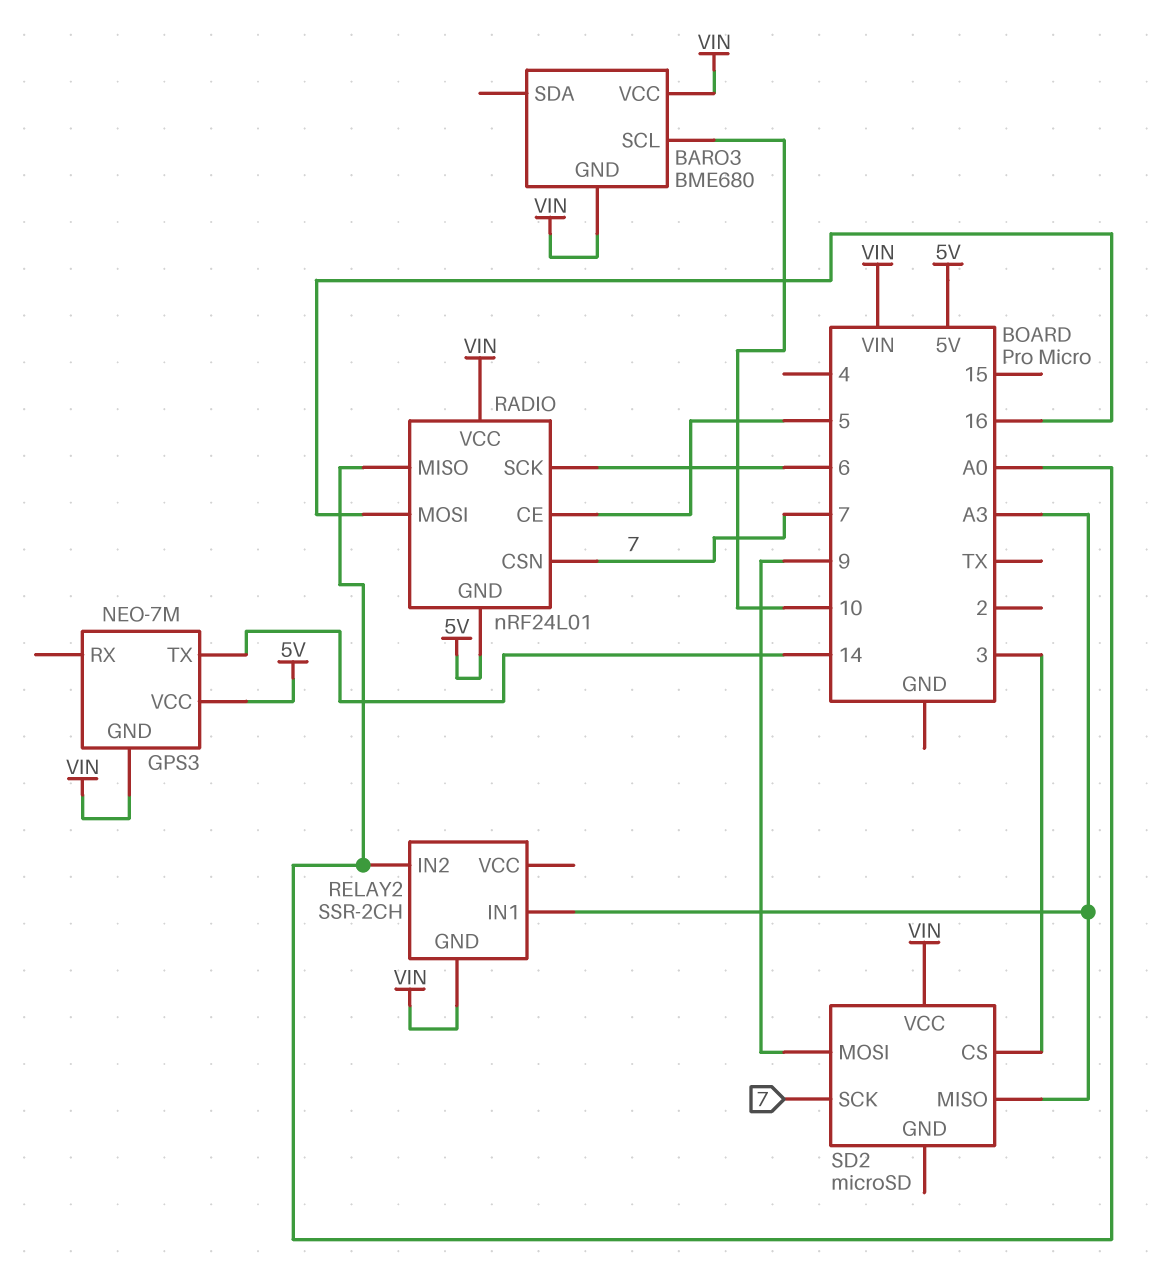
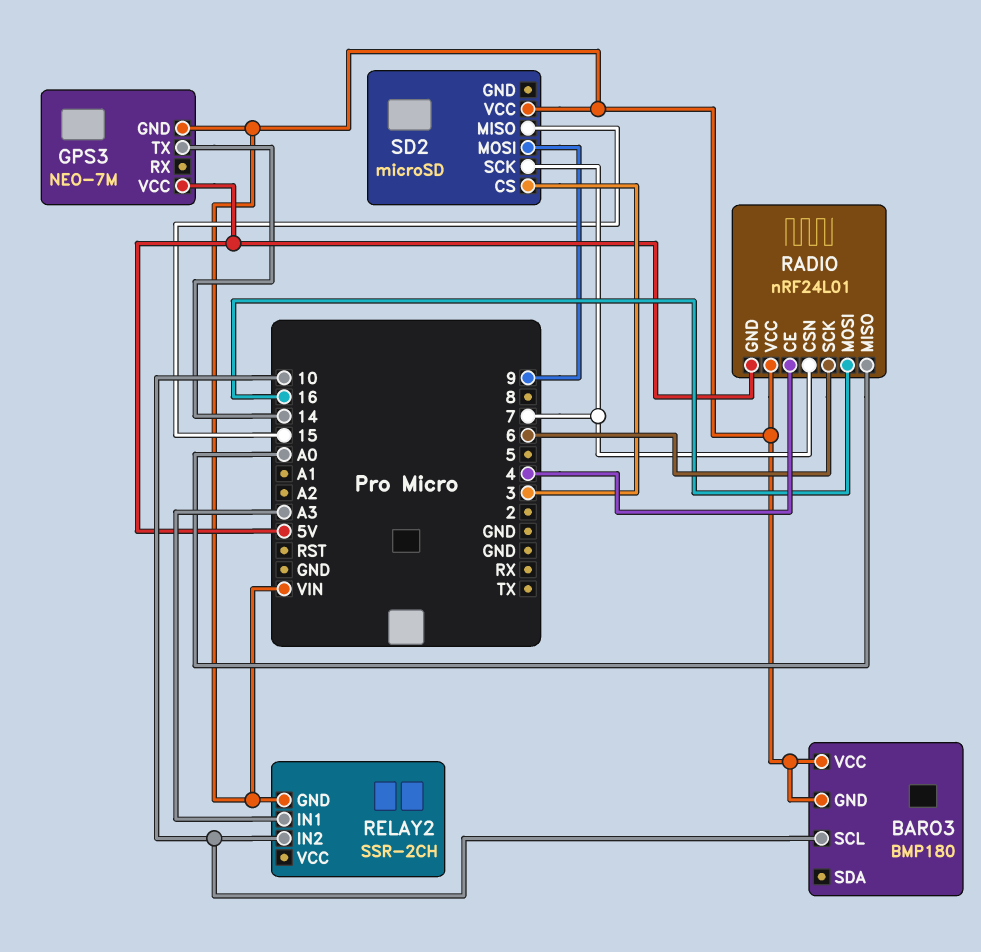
BARO3: BME680 -> BMP180
RADIO pin CE: 5 -> 4
RELAY2 pin IN2: A0 -> 10
SD2 pin MISO: A3 -> 15

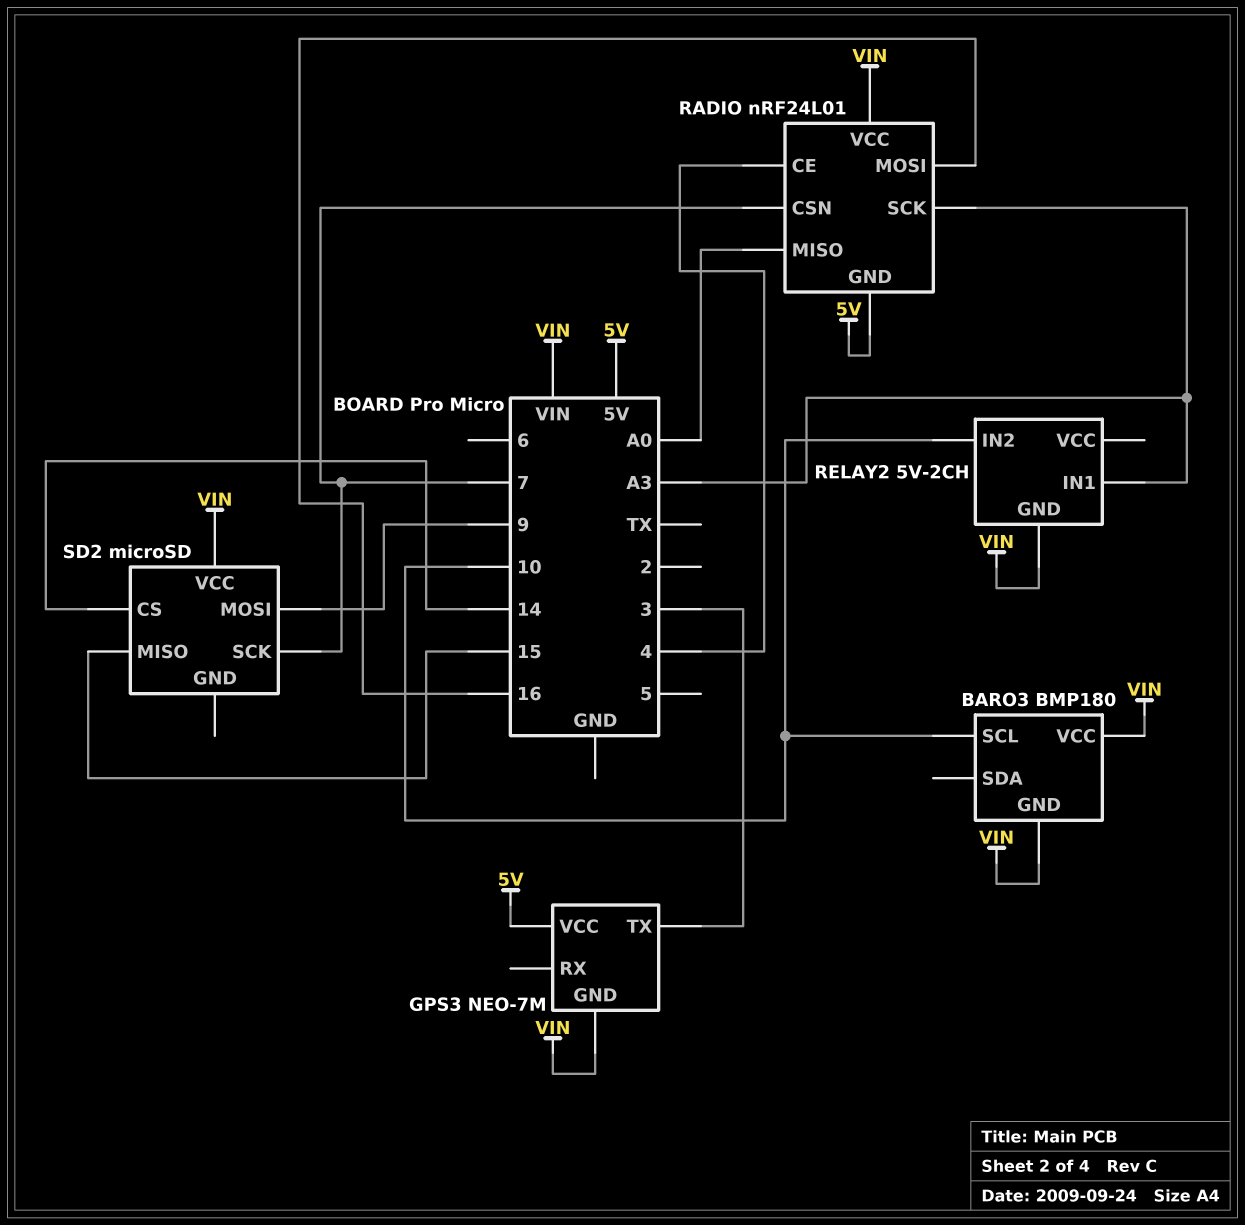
GPS3 pin TX: 14 -> 3
RADIO pin SCK: 6 -> A3
RELAY2: SSR-2CH -> 5V-2CH
SD2 pin CS: 3 -> 14

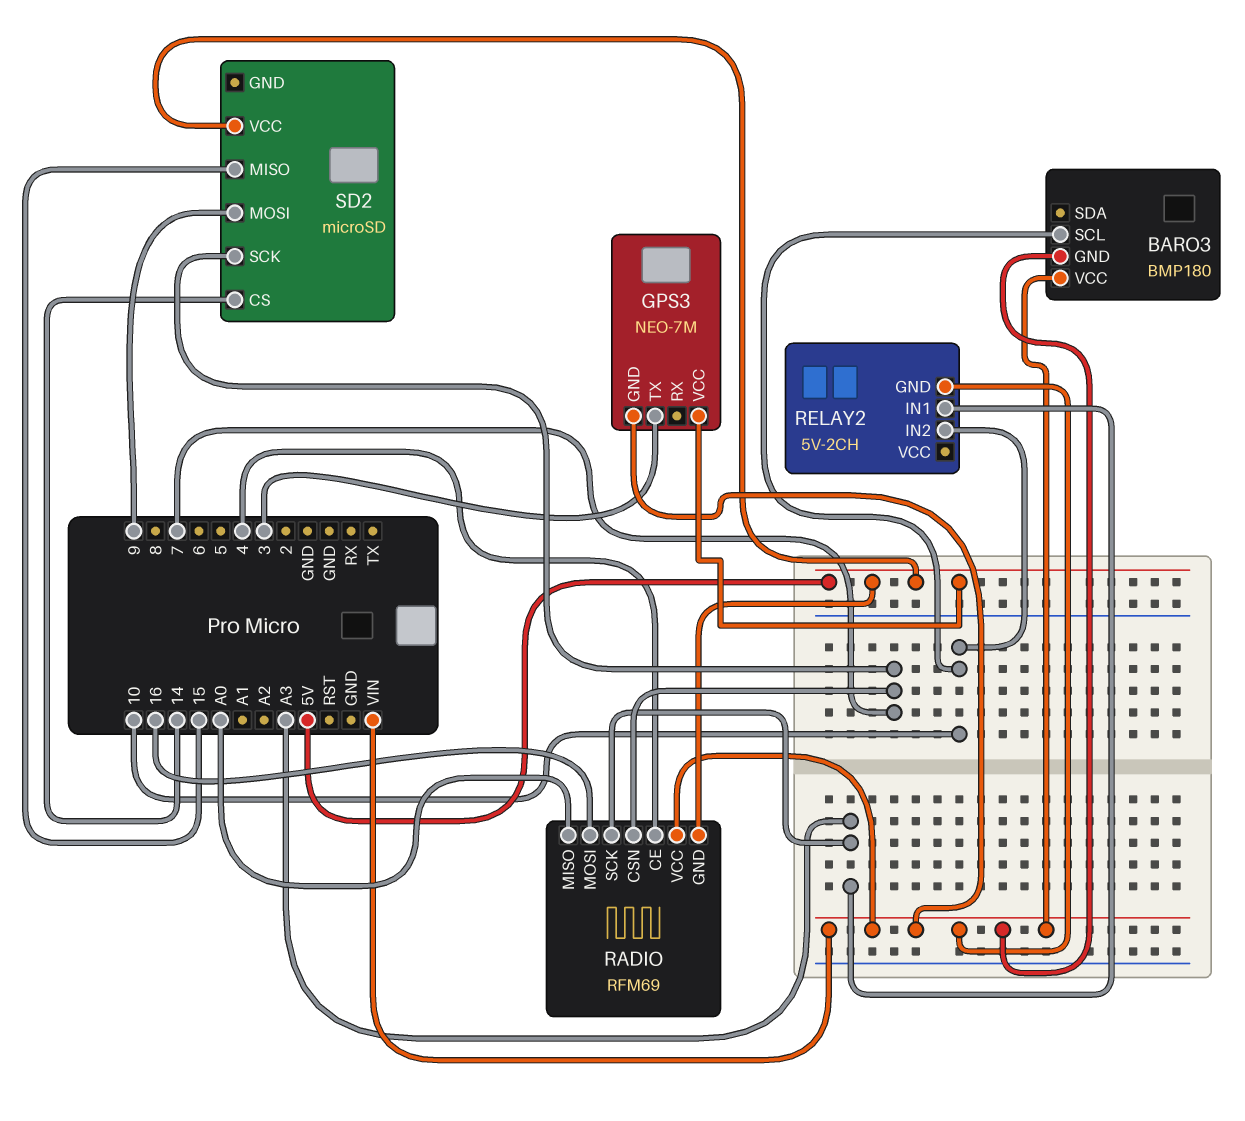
RADIO: nRF24L01 -> RFM69
SD2 pin VCC: VIN -> 5V

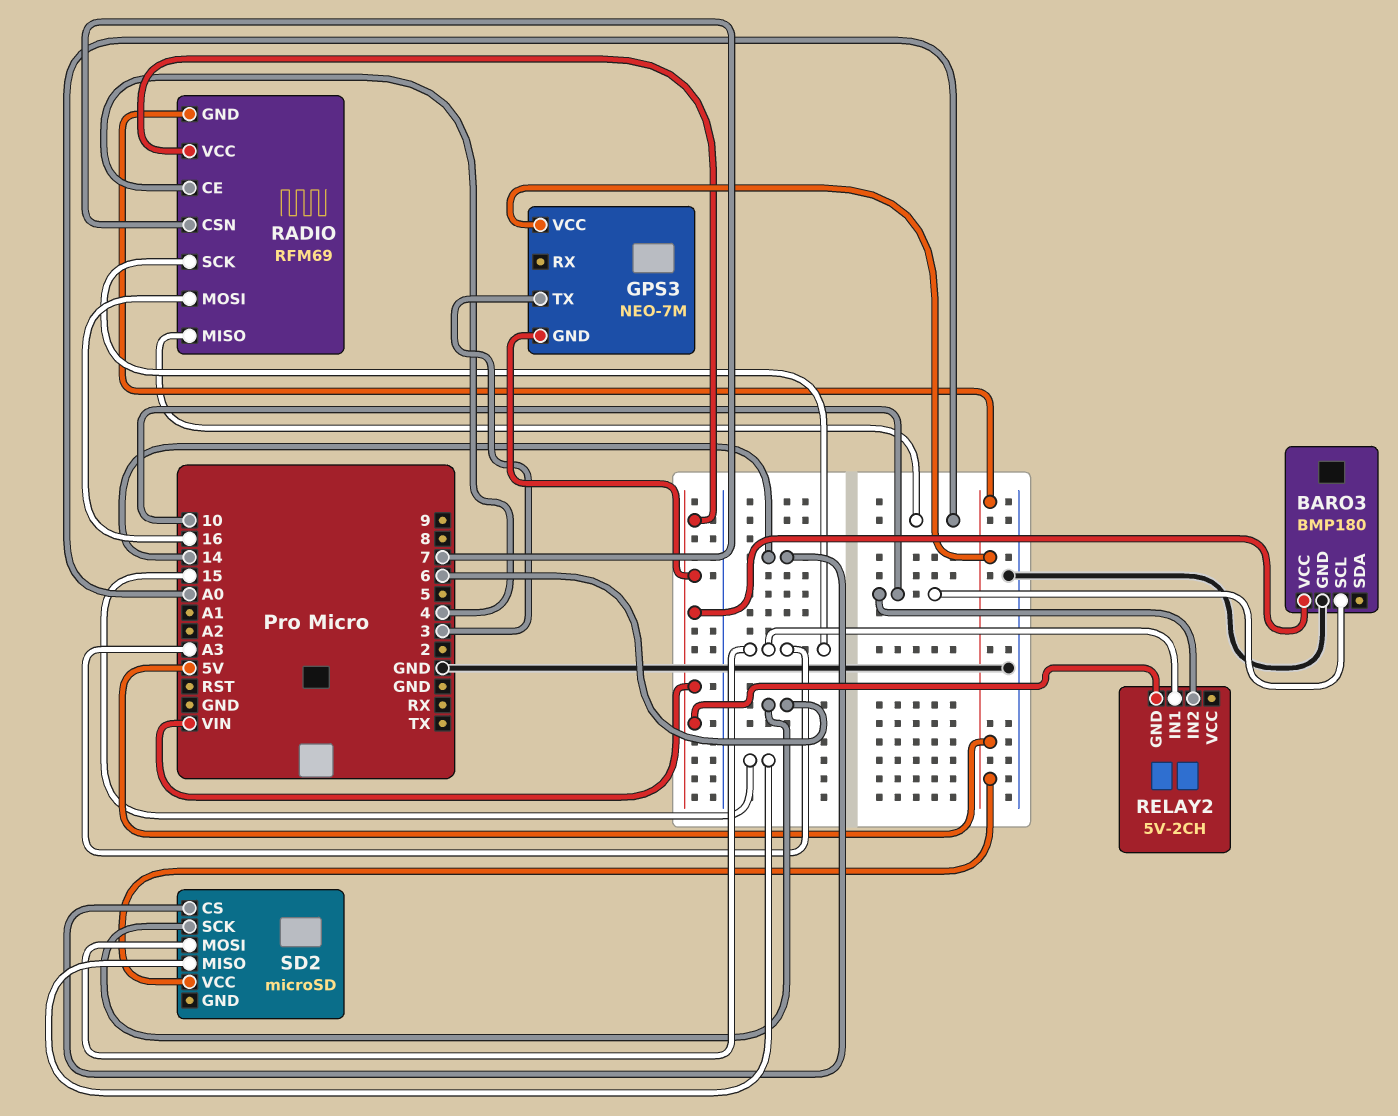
BARO3 pin GND: VIN -> GND
SD2 pin MOSI: 9 -> A3
SD2 pin SCK: 7 -> 6

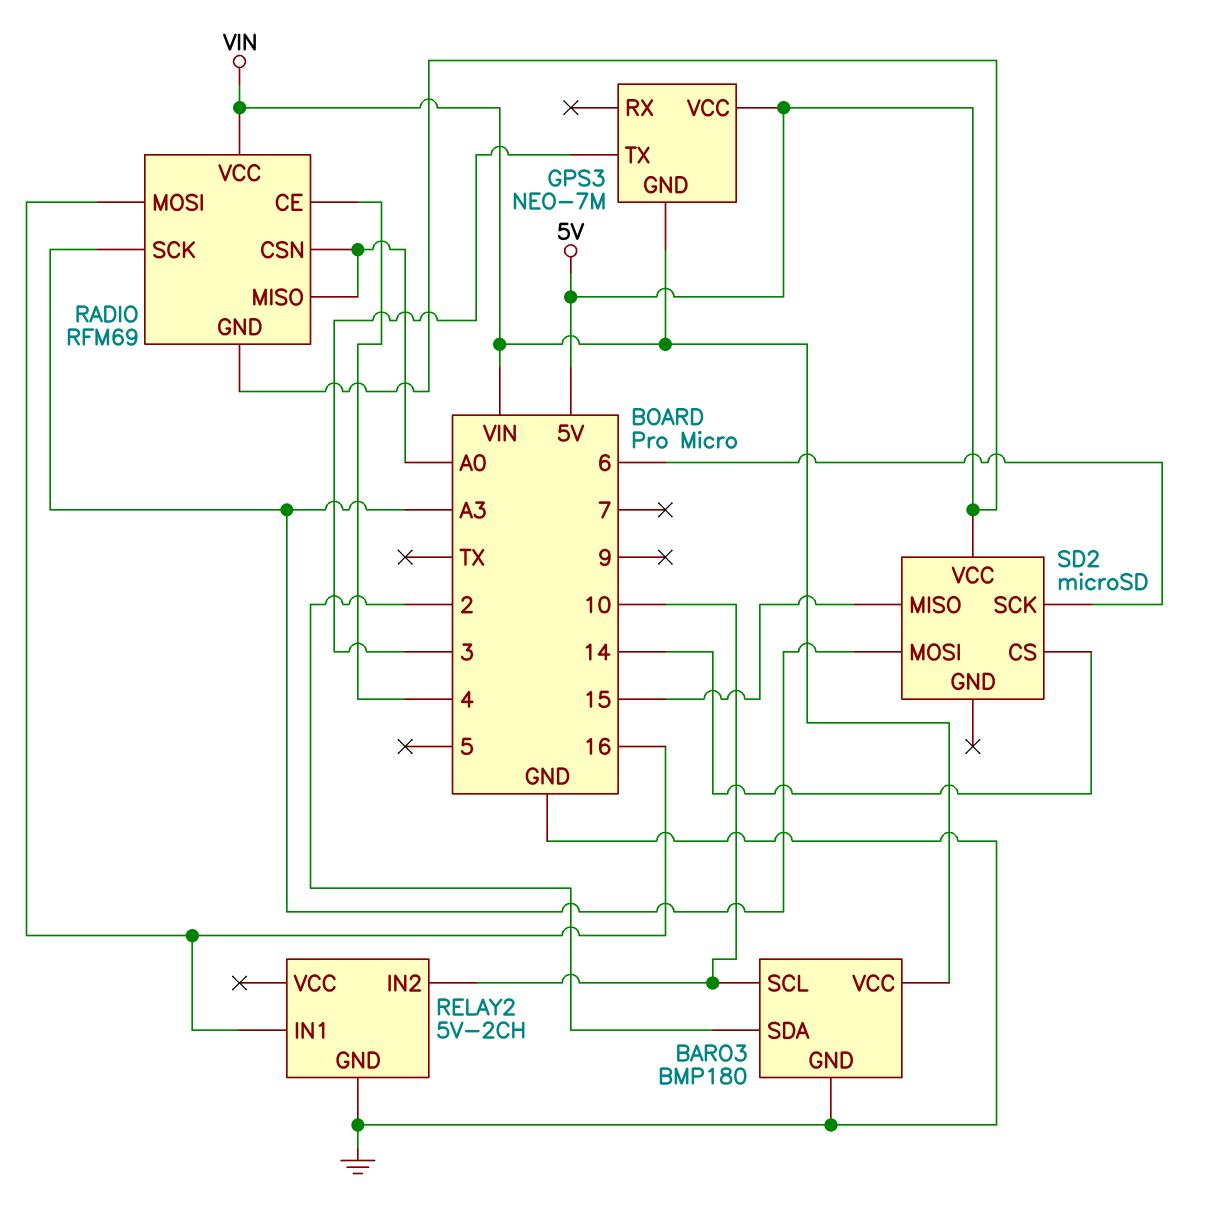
BARO3 pin SDA: none -> 2
RADIO pin CSN: 7 -> A0
RELAY2 pin GND: VIN -> GND
RELAY2 pin IN1: A3 -> 16

